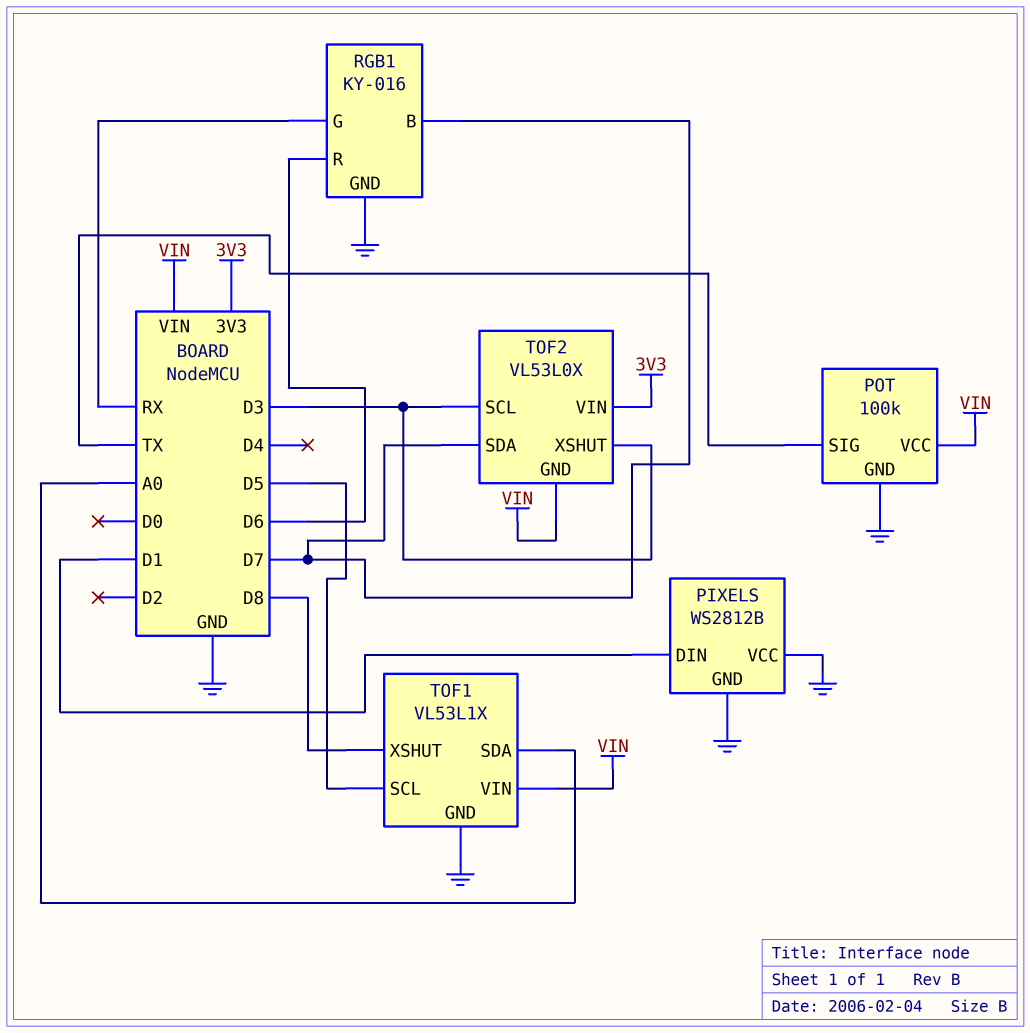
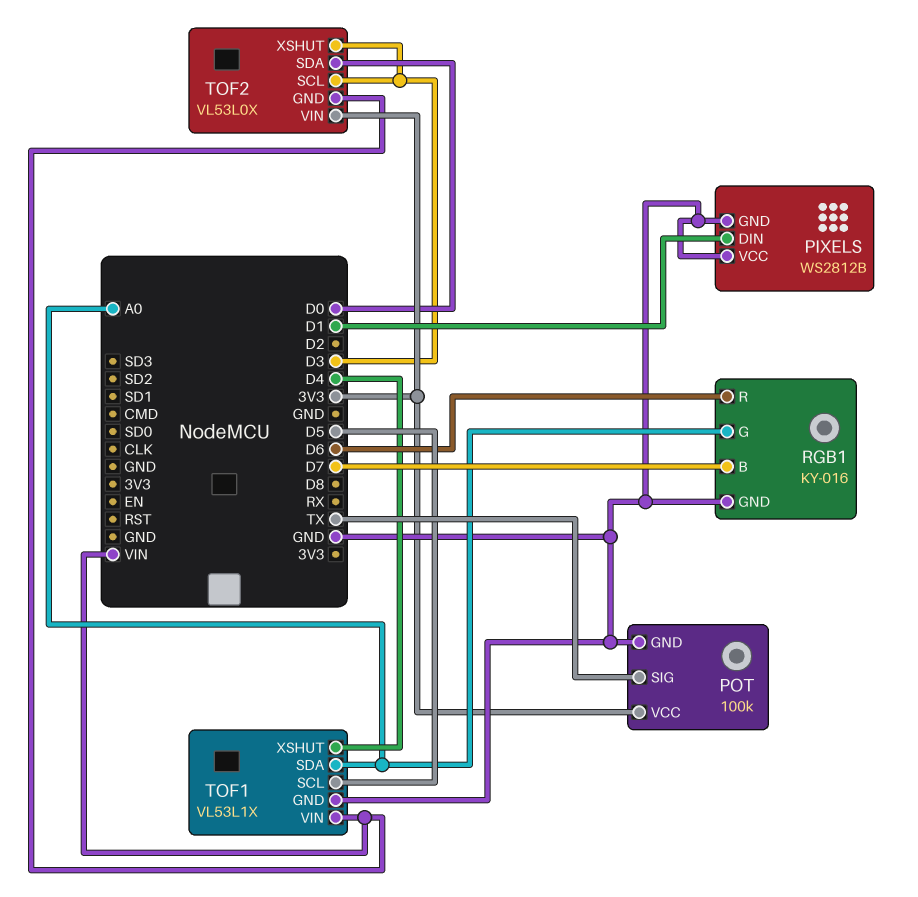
POT pin VCC: VIN -> 3V3
RGB1 pin G: RX -> A0
TOF1 pin XSHUT: D8 -> D4
TOF2 pin SDA: D7 -> D0

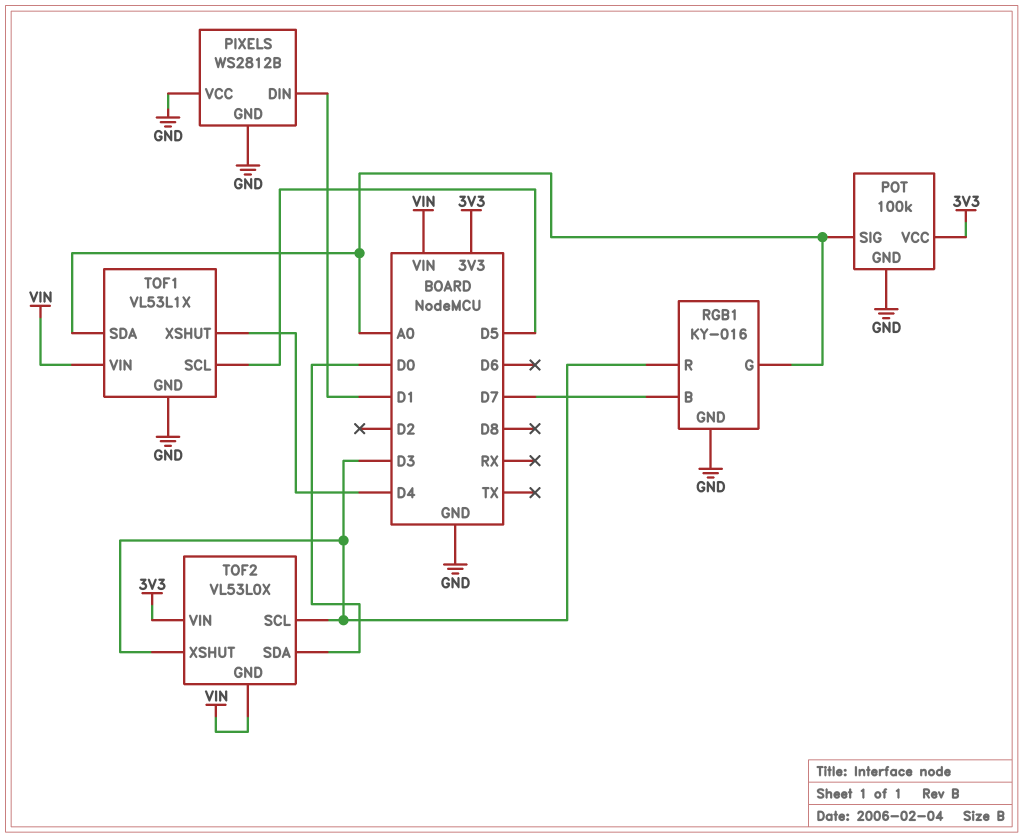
POT pin SIG: TX -> A0
RGB1 pin R: D6 -> D3

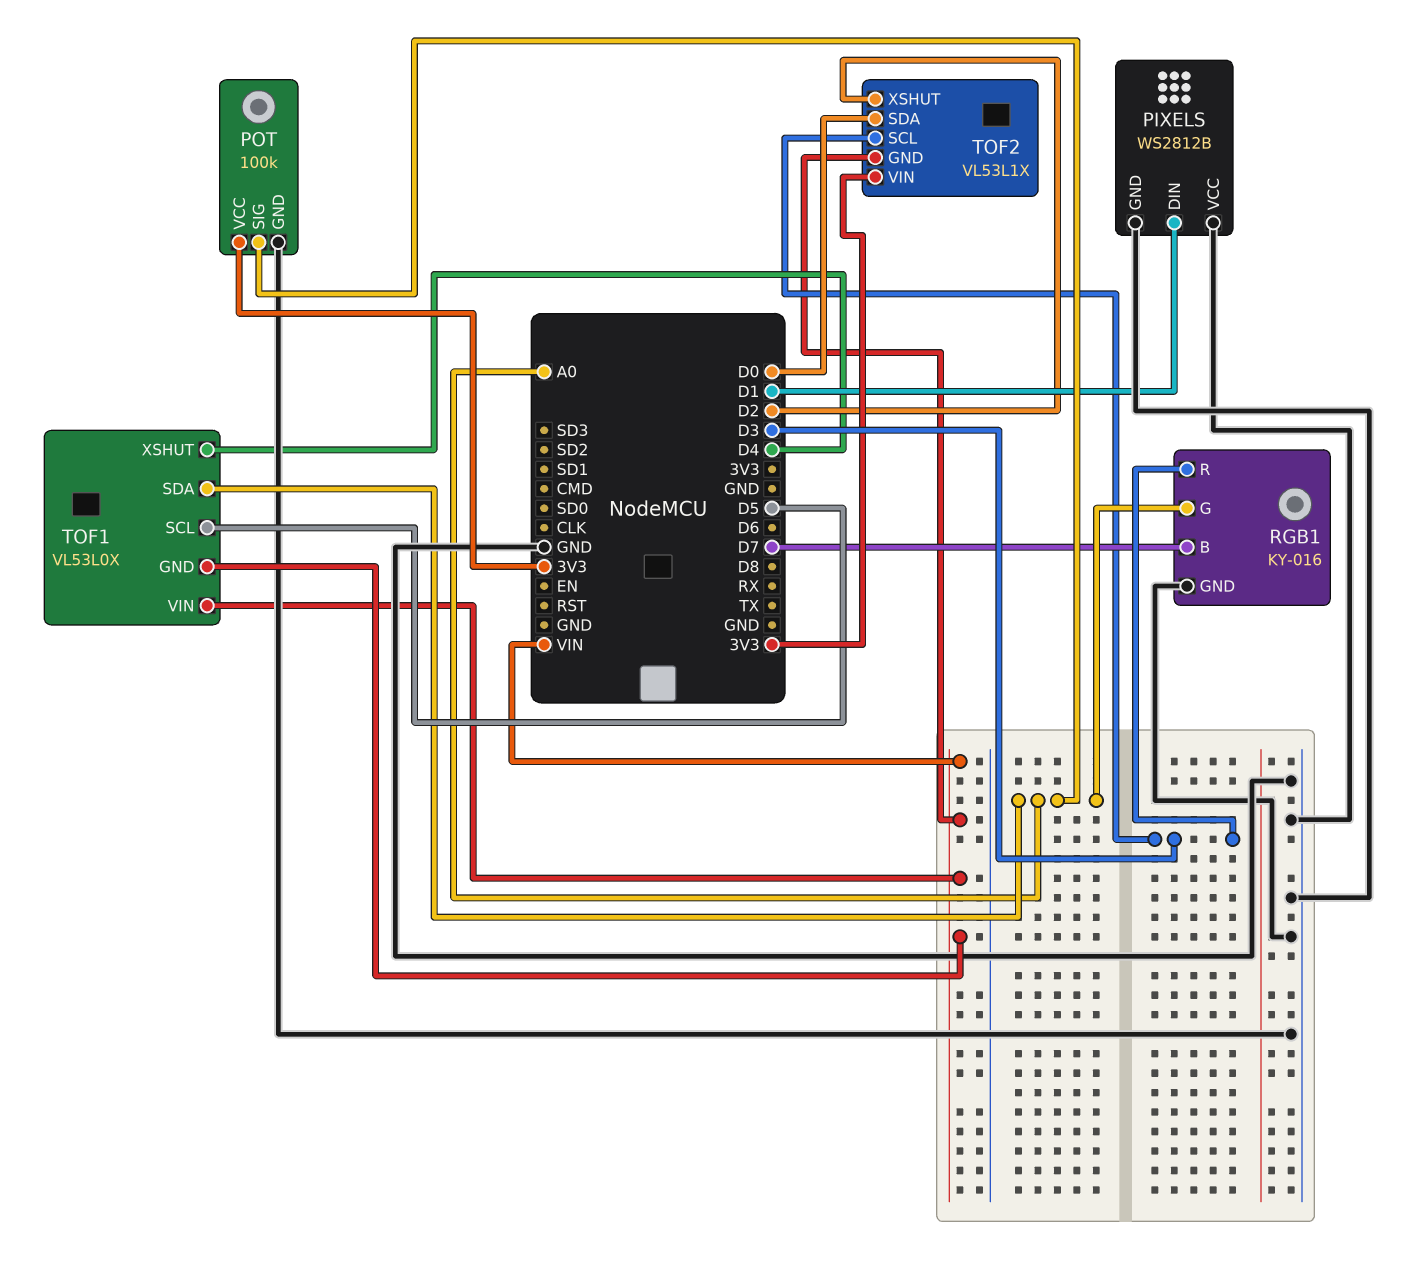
TOF1: VL53L1X -> VL53L0X
TOF1 pin GND: GND -> VIN
TOF2: VL53L0X -> VL53L1X
TOF2 pin XSHUT: D3 -> D2

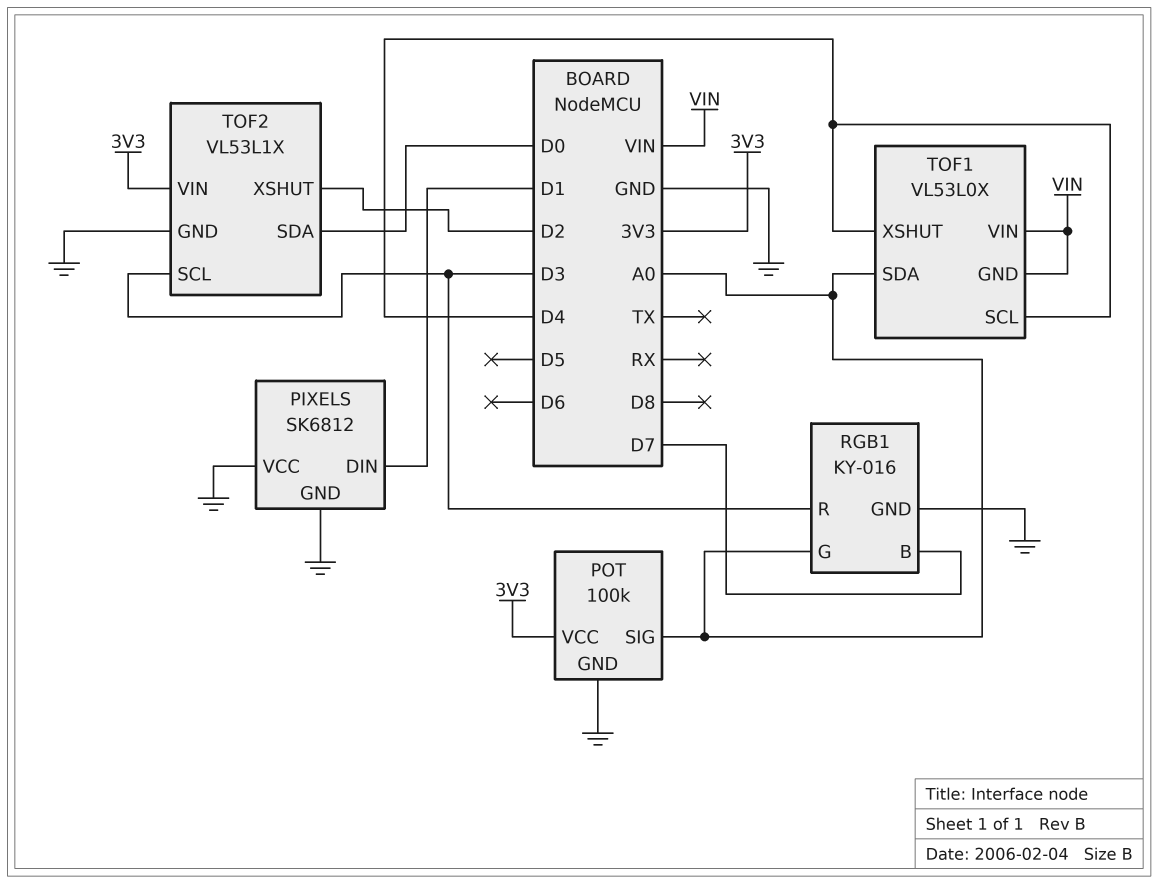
PIXELS: WS2812B -> SK6812
TOF1 pin SCL: D5 -> D4
TOF2 pin GND: VIN -> GND

